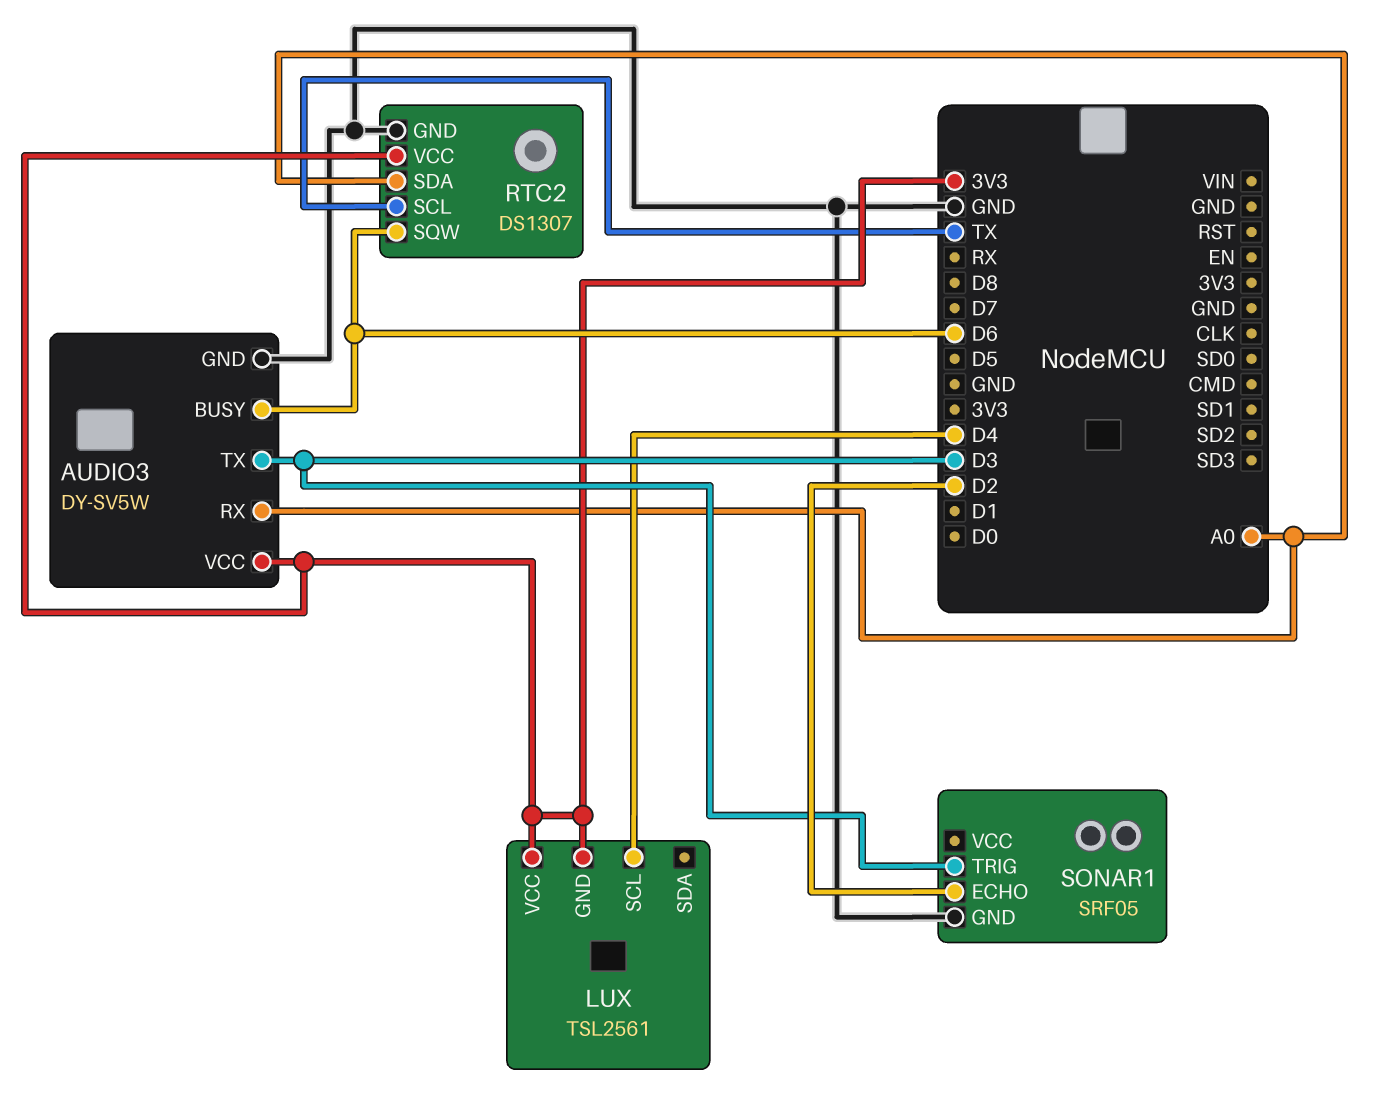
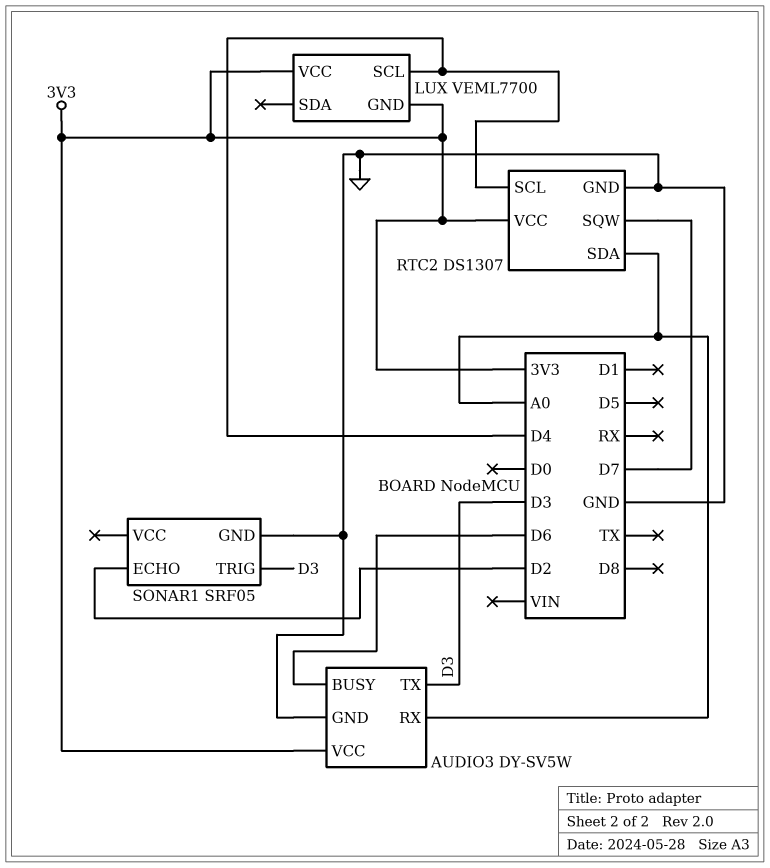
LUX: TSL2561 -> VEML7700
RTC2 pin SCL: TX -> D4
RTC2 pin SQW: D6 -> D7

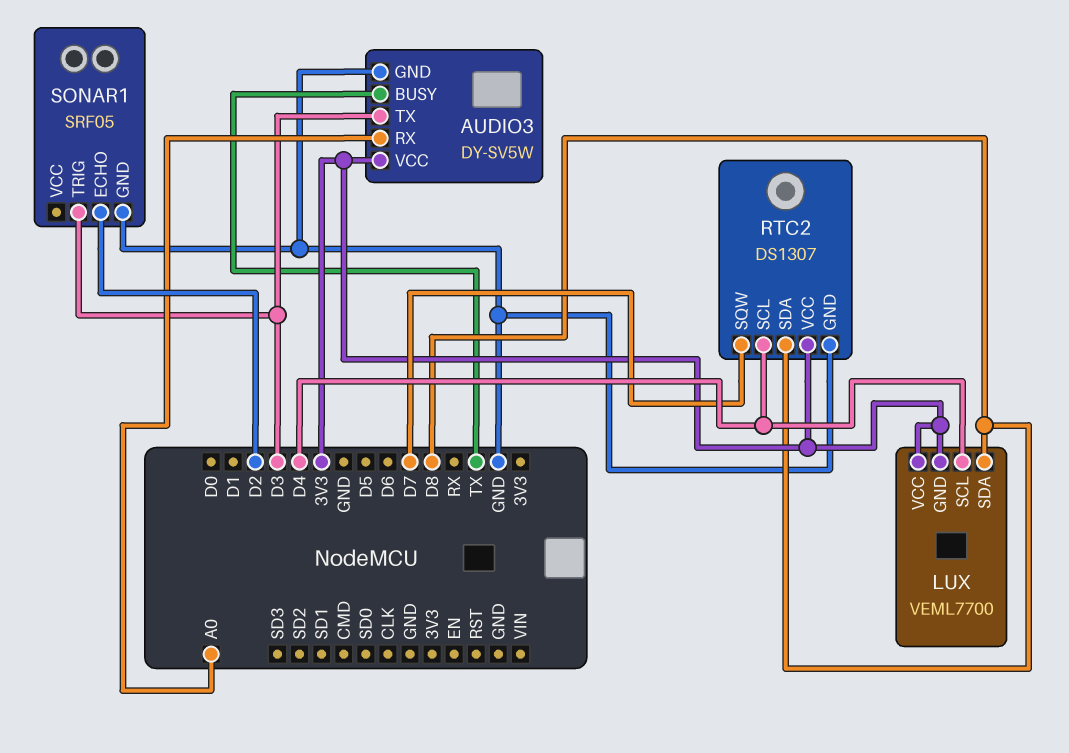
AUDIO3 pin BUSY: D6 -> TX
LUX pin SDA: none -> D8
RTC2 pin SDA: A0 -> D8

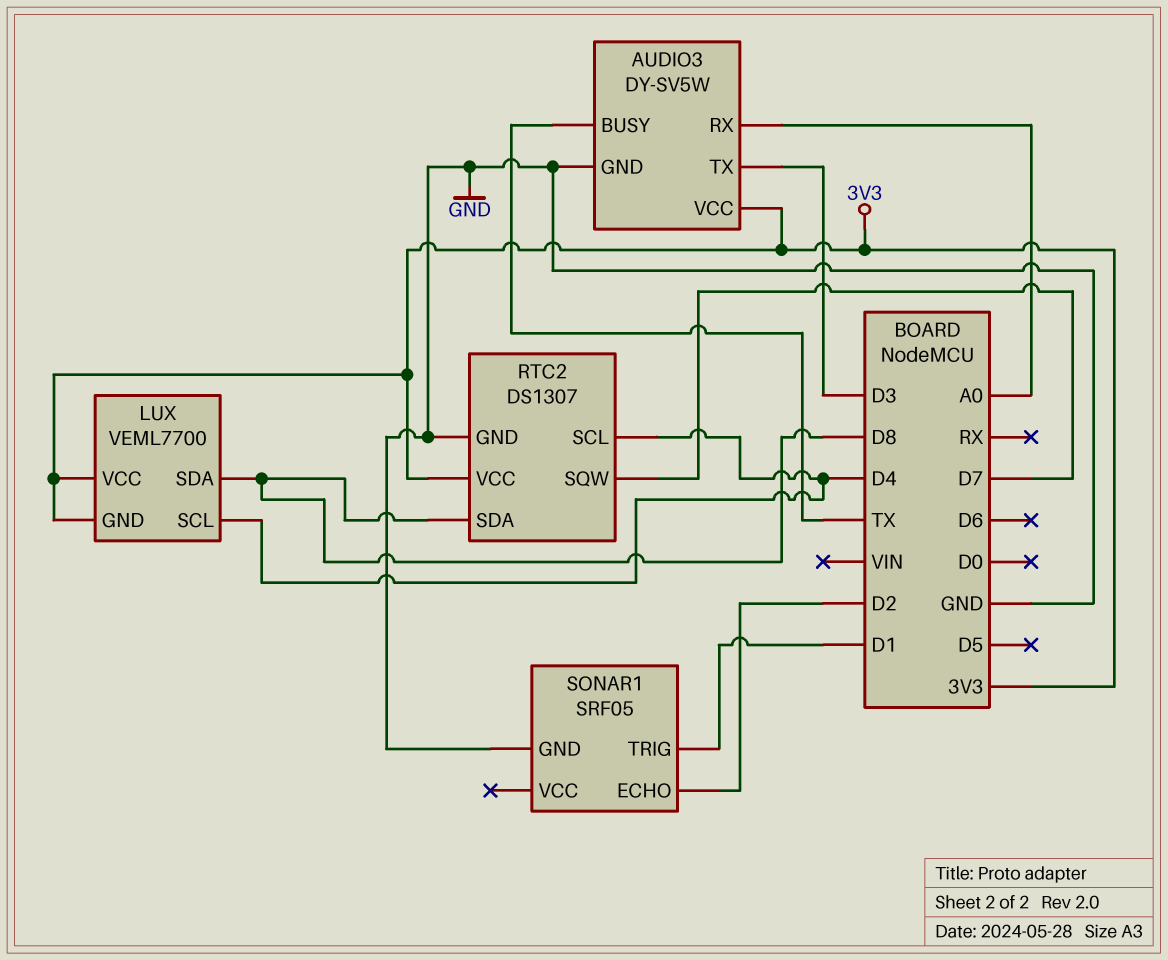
SONAR1 pin TRIG: D3 -> D1

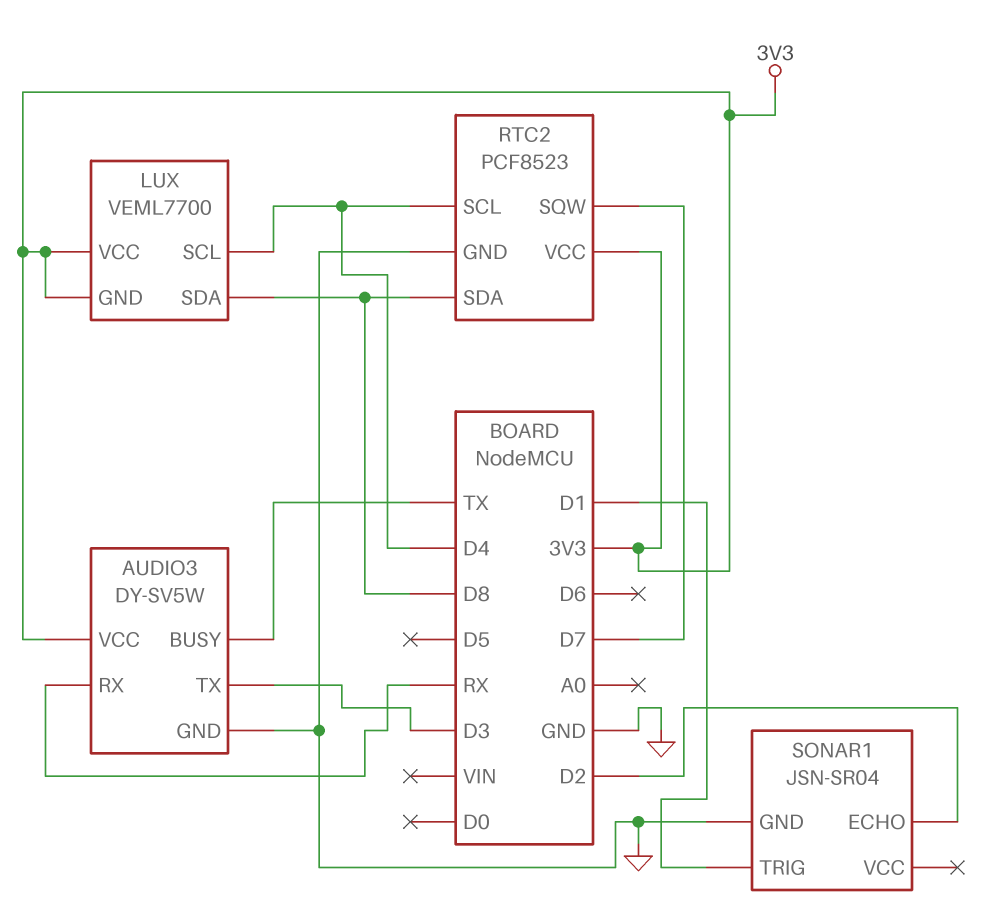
AUDIO3 pin RX: A0 -> RX
RTC2: DS1307 -> PCF8523
SONAR1: SRF05 -> JSN-SR04

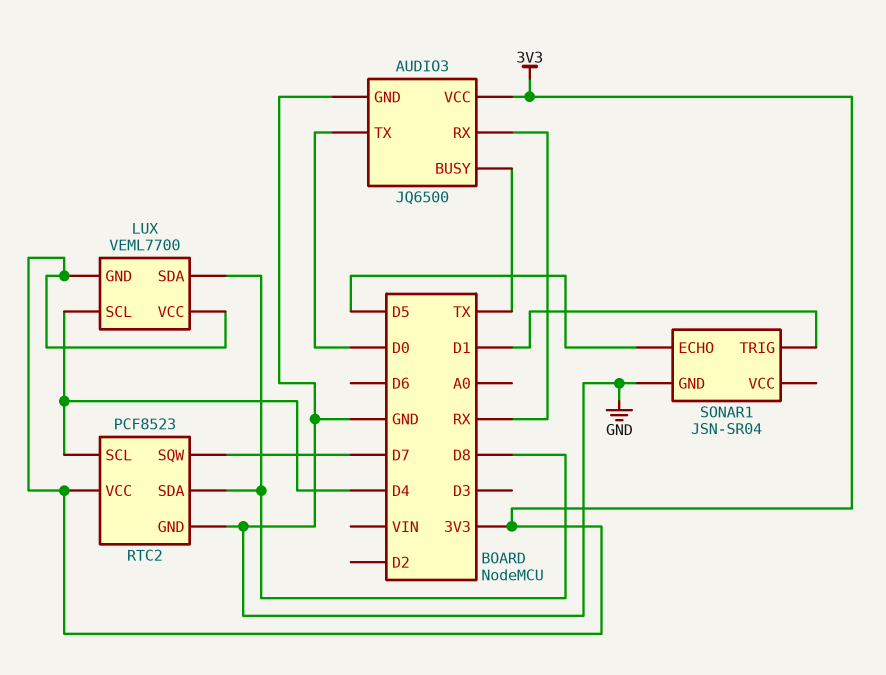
AUDIO3: DY-SV5W -> JQ6500
AUDIO3 pin TX: D3 -> D0
SONAR1 pin ECHO: D2 -> D5

